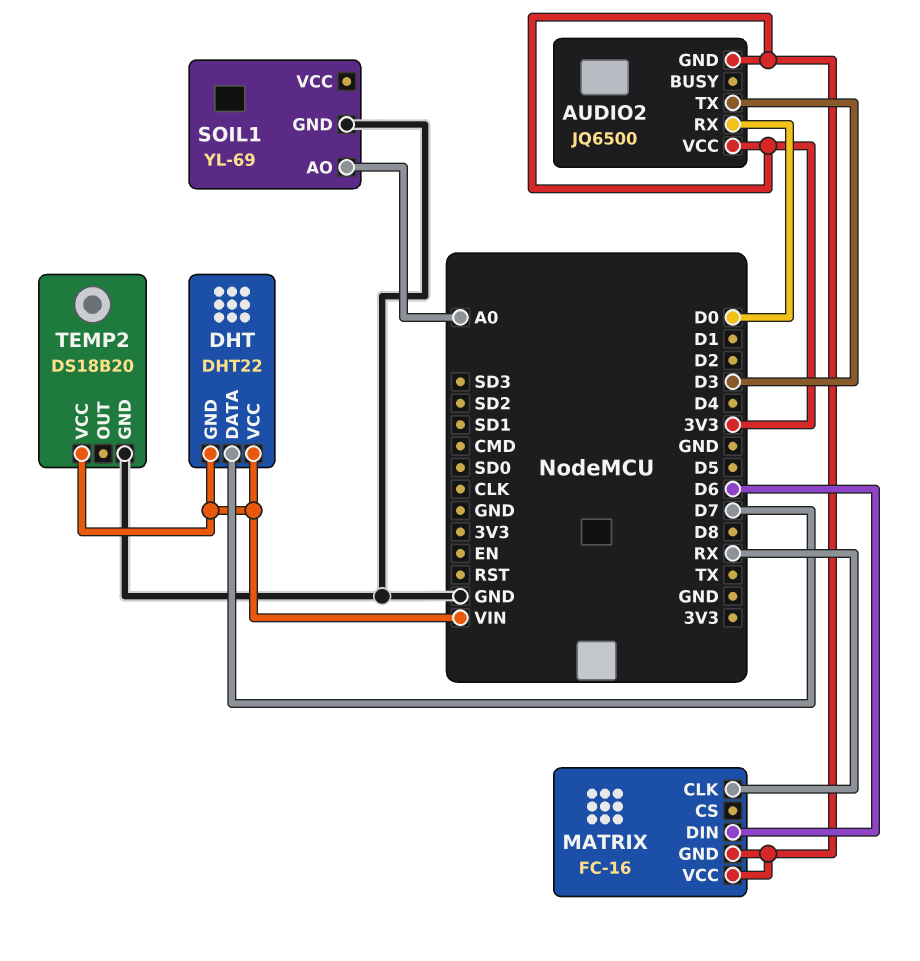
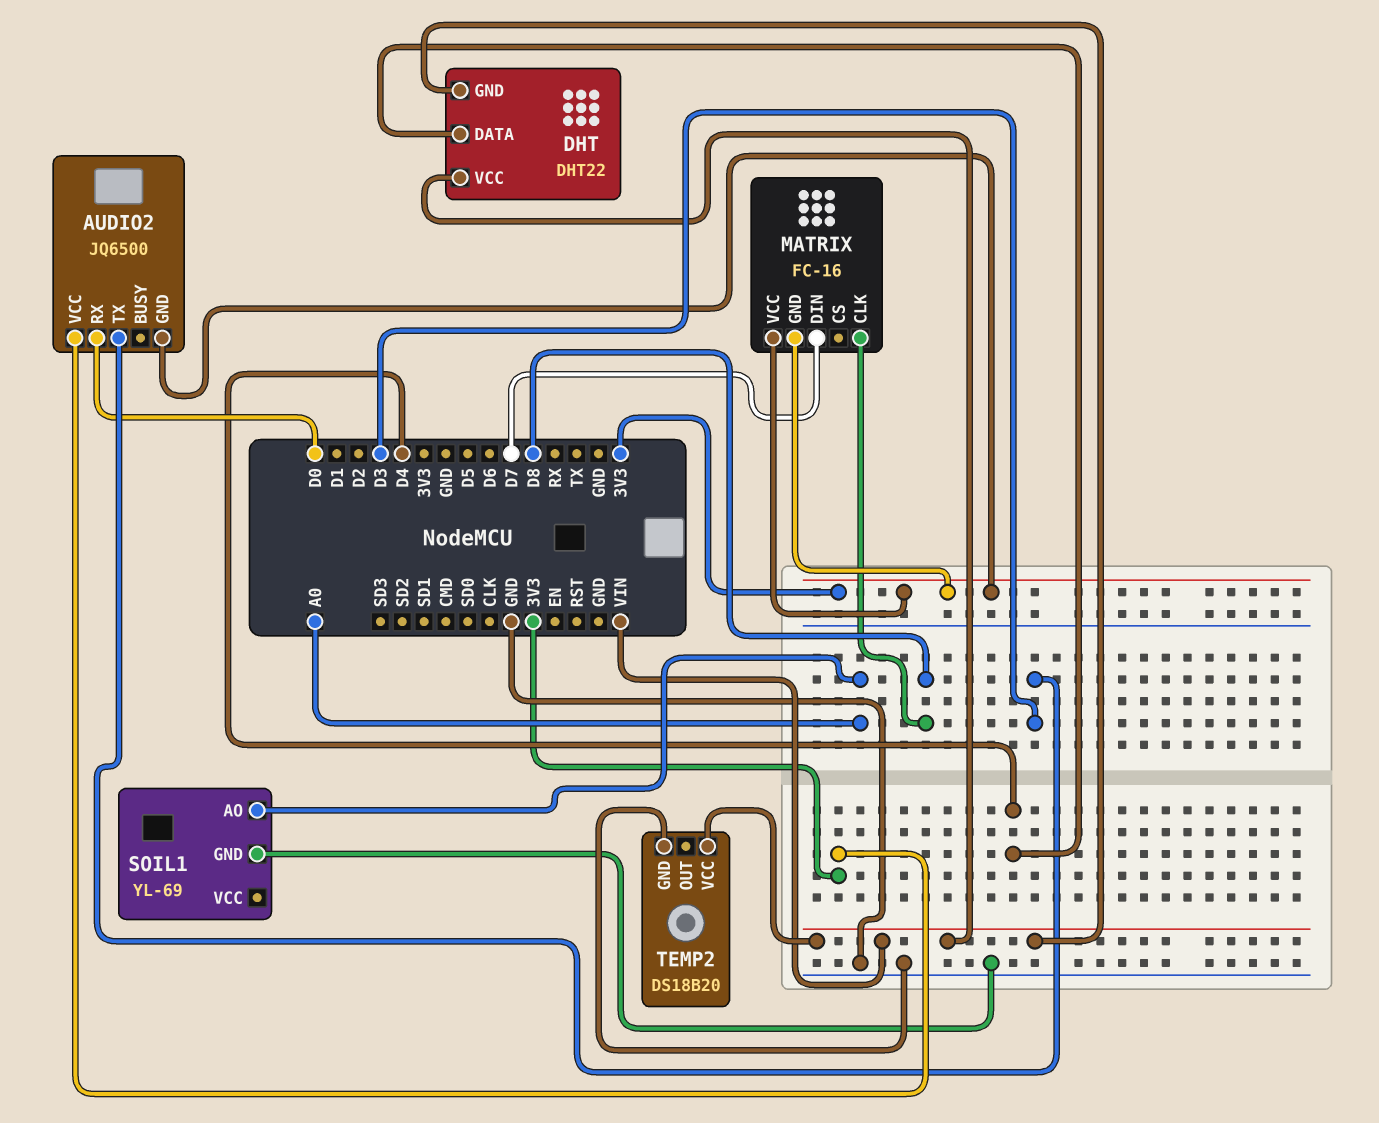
DHT pin DATA: D7 -> D4
MATRIX pin CLK: RX -> D8
MATRIX pin DIN: D6 -> D7

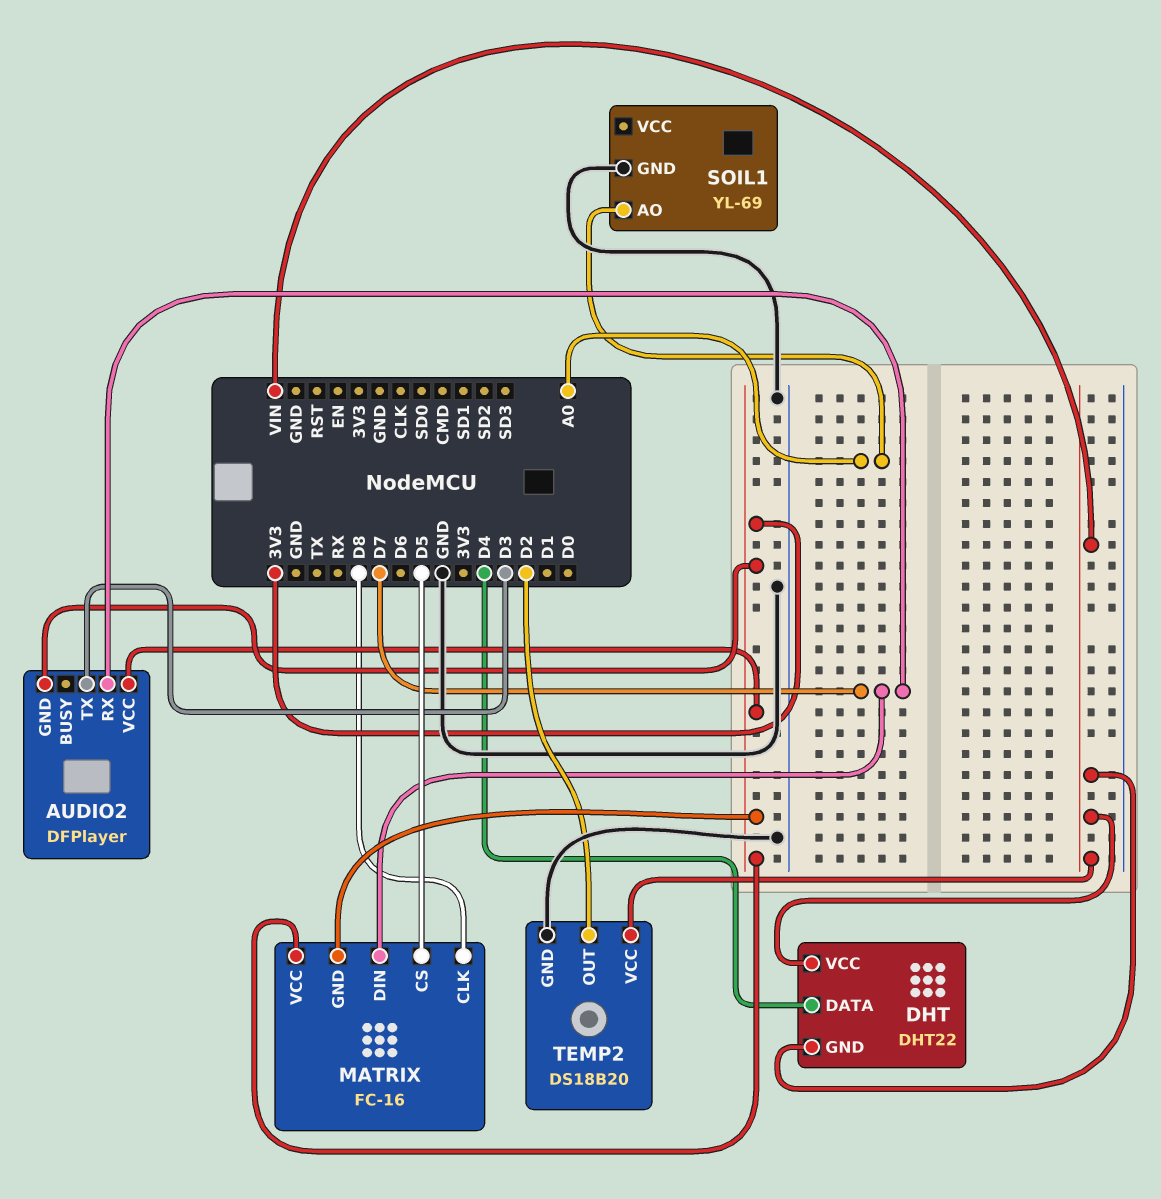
AUDIO2: JQ6500 -> DFPlayer
AUDIO2 pin RX: D0 -> D7
MATRIX pin CS: none -> D5
TEMP2 pin OUT: none -> D2

